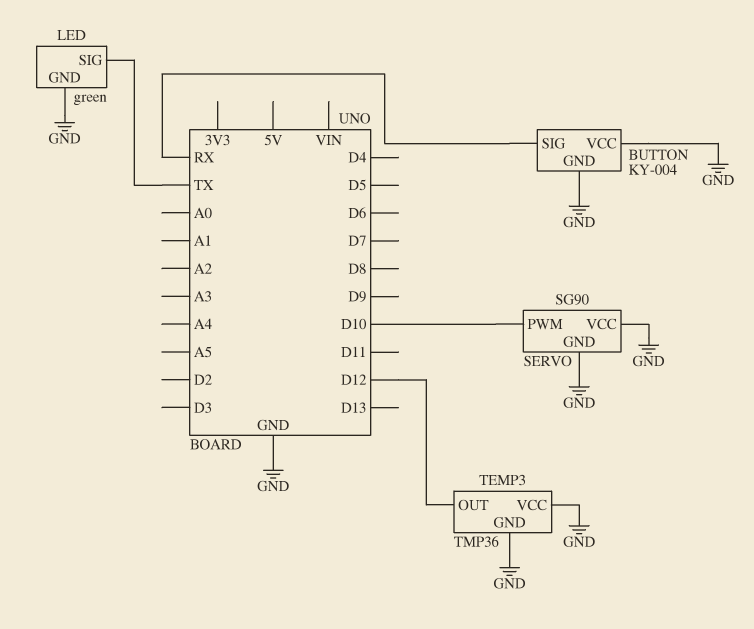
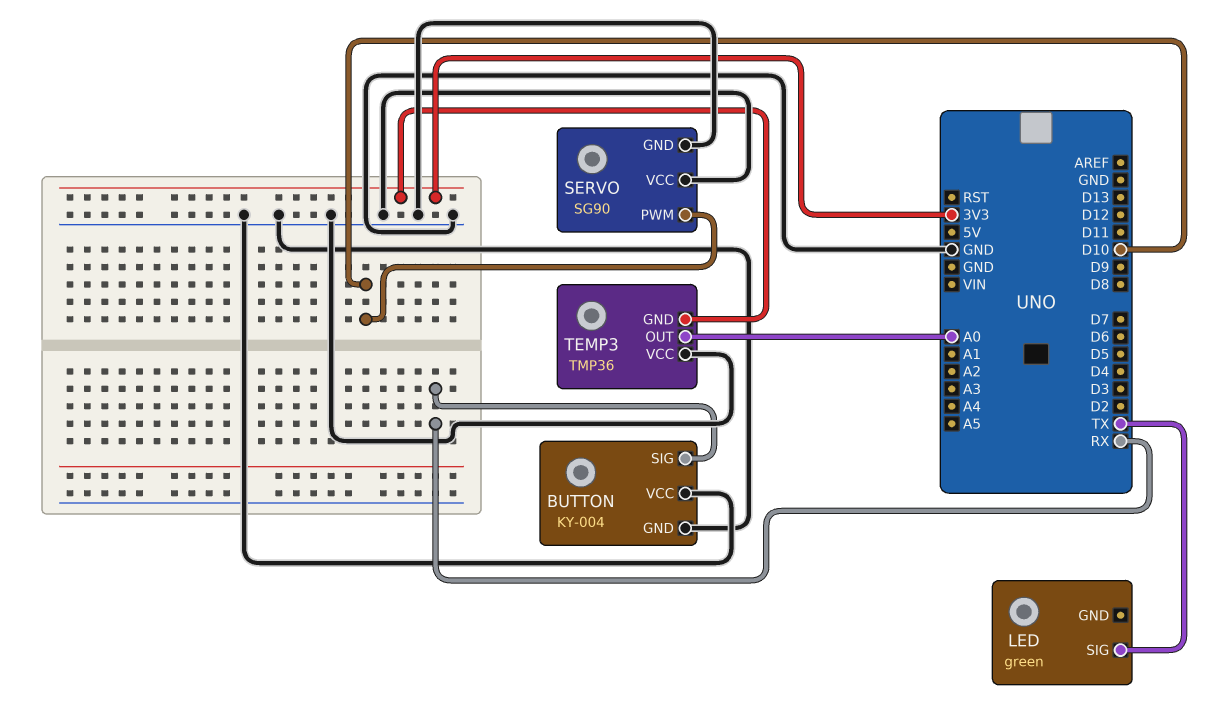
LED pin GND: GND -> none
TEMP3 pin GND: GND -> 3V3
TEMP3 pin OUT: D12 -> A0

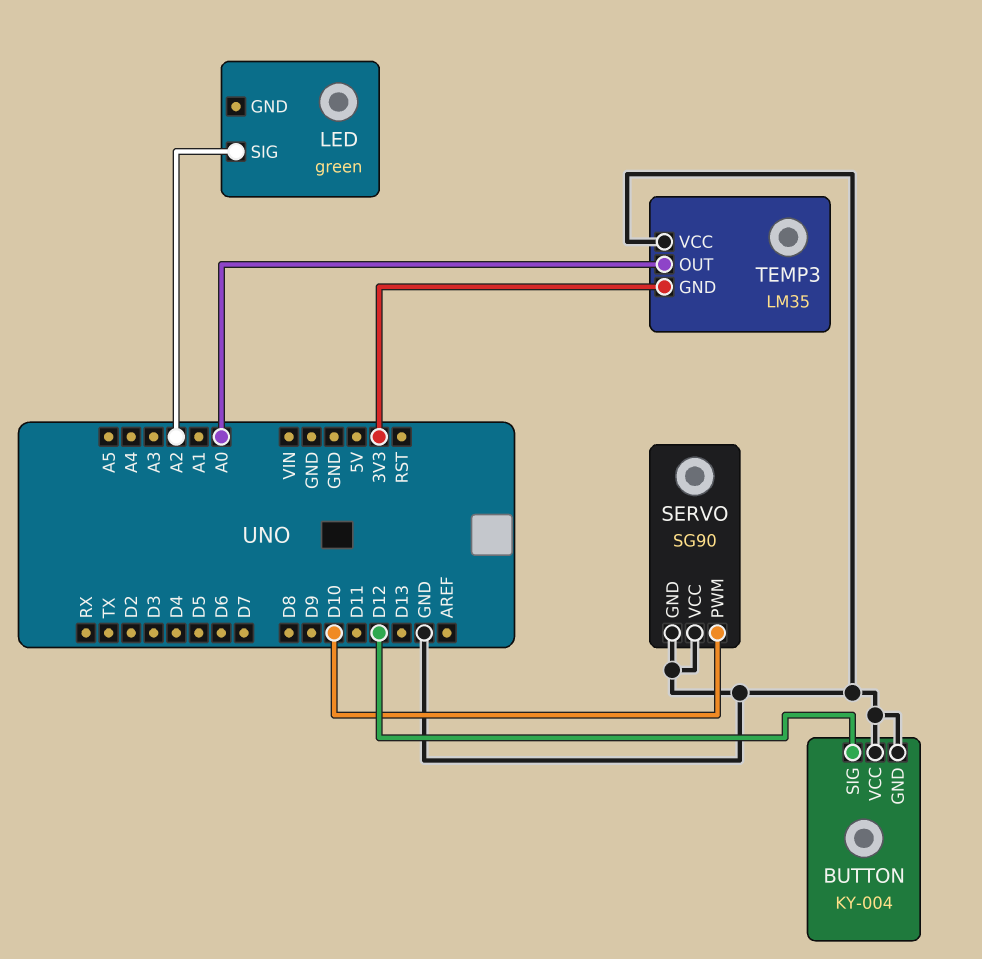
BUTTON pin SIG: RX -> D12
LED pin SIG: TX -> A2
TEMP3: TMP36 -> LM35

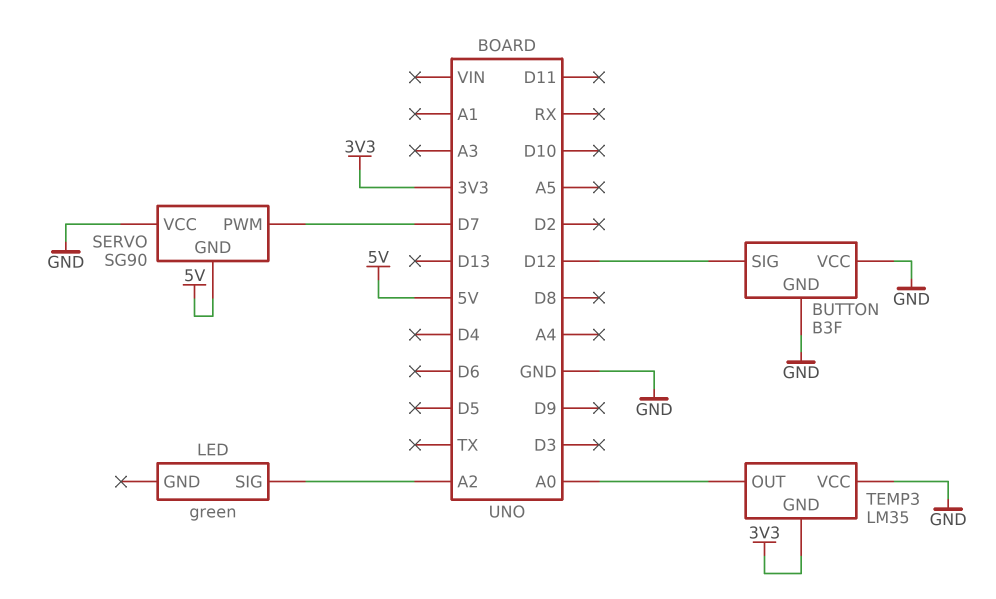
BUTTON: KY-004 -> B3F
SERVO pin GND: GND -> 5V
SERVO pin PWM: D10 -> D7

